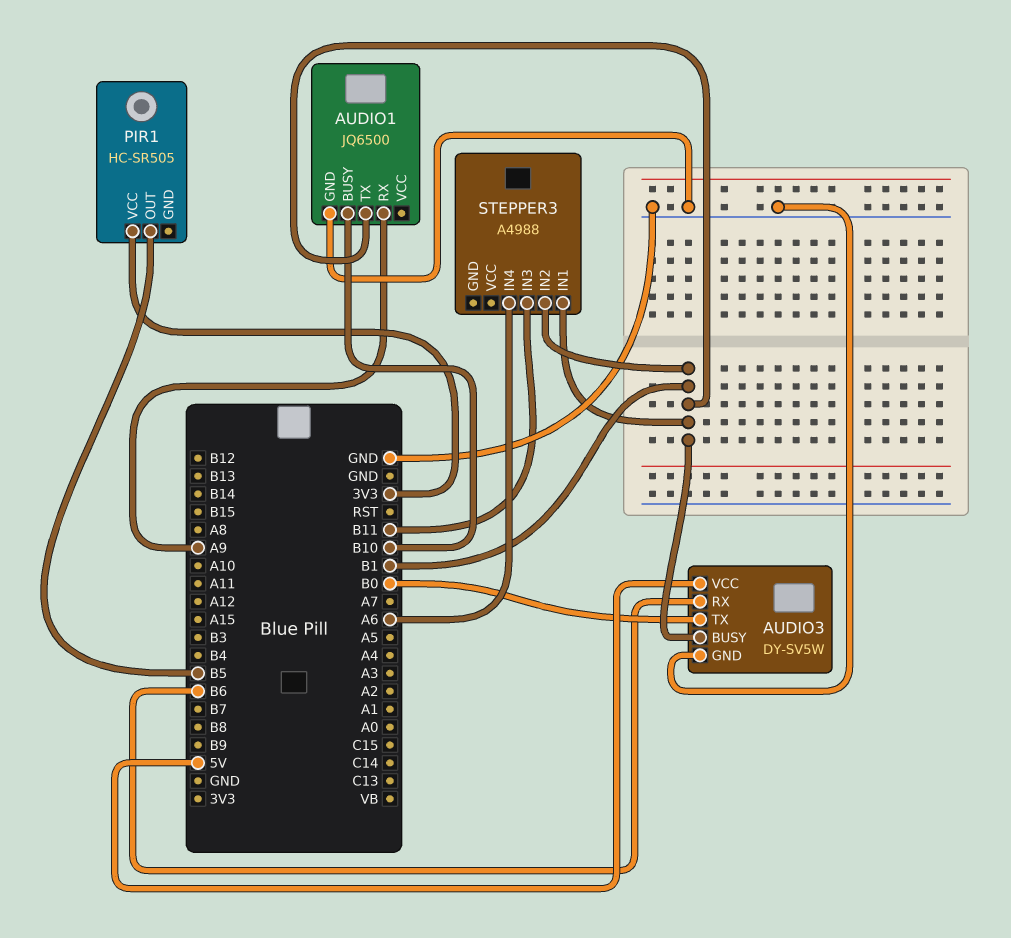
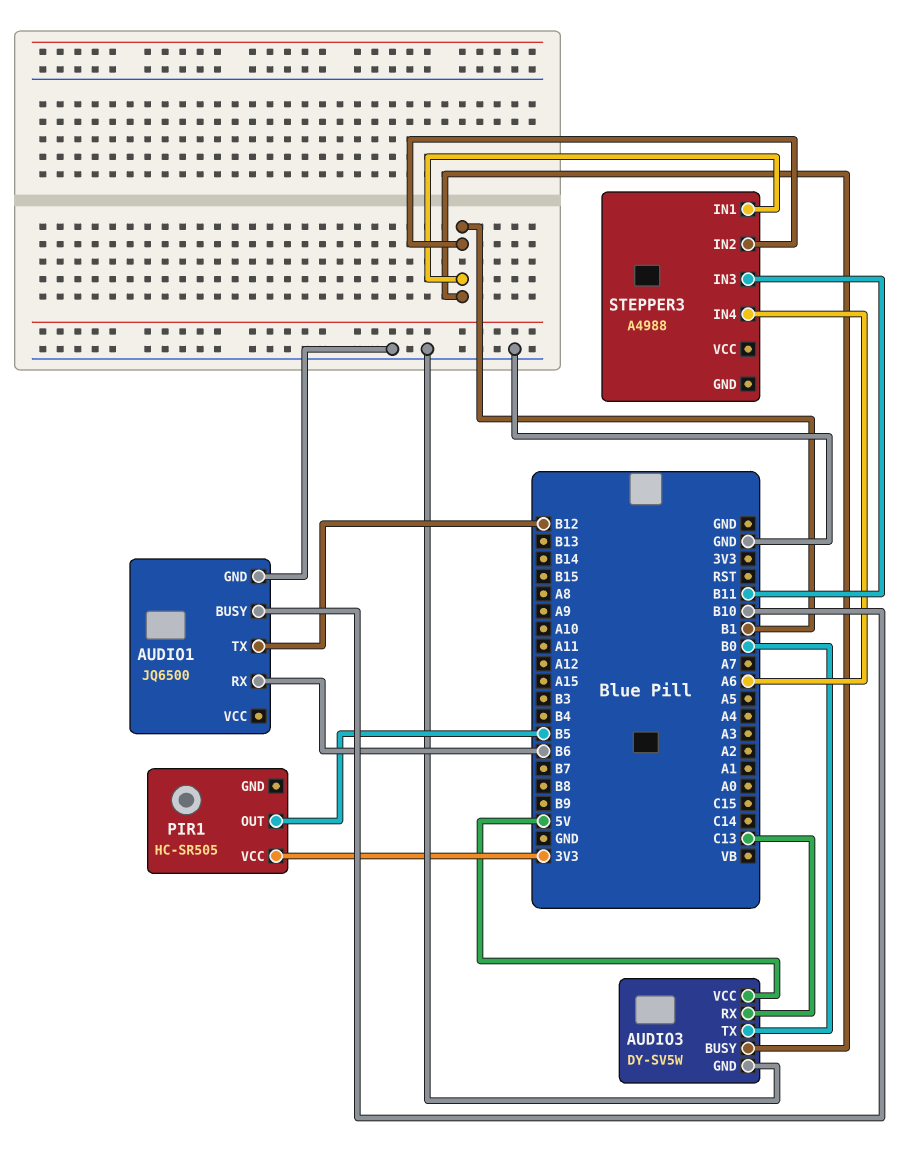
AUDIO1 pin RX: A9 -> B6
AUDIO1 pin TX: B1 -> B12
AUDIO3 pin RX: B6 -> C13

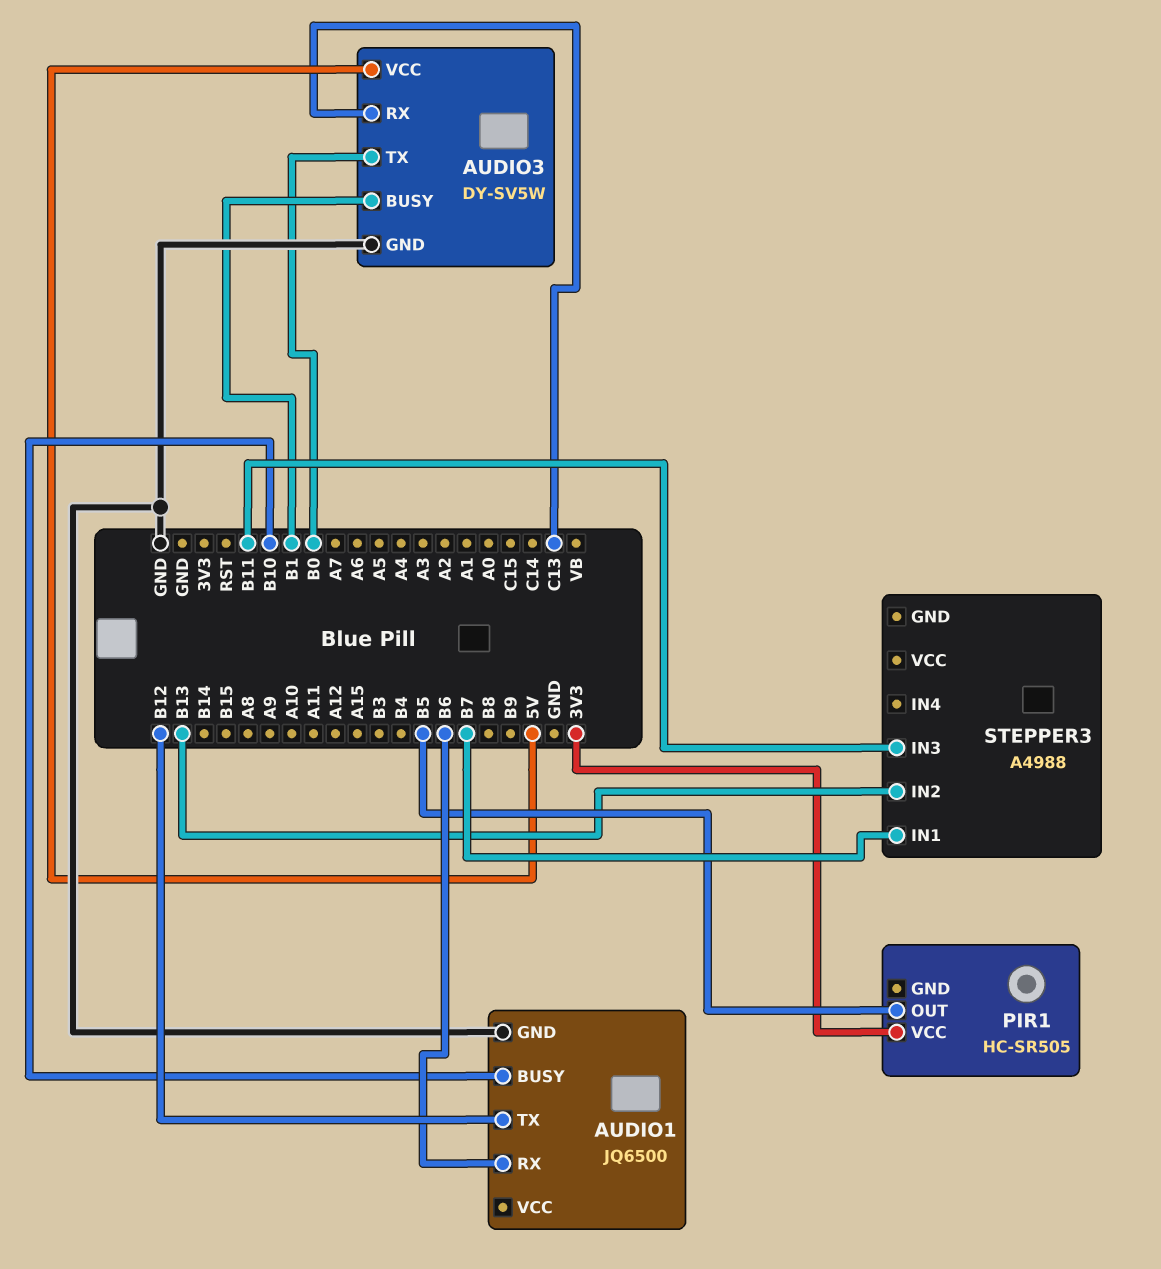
STEPPER3 pin IN1: B1 -> B7
STEPPER3 pin IN2: B1 -> B13
STEPPER3 pin IN4: A6 -> none

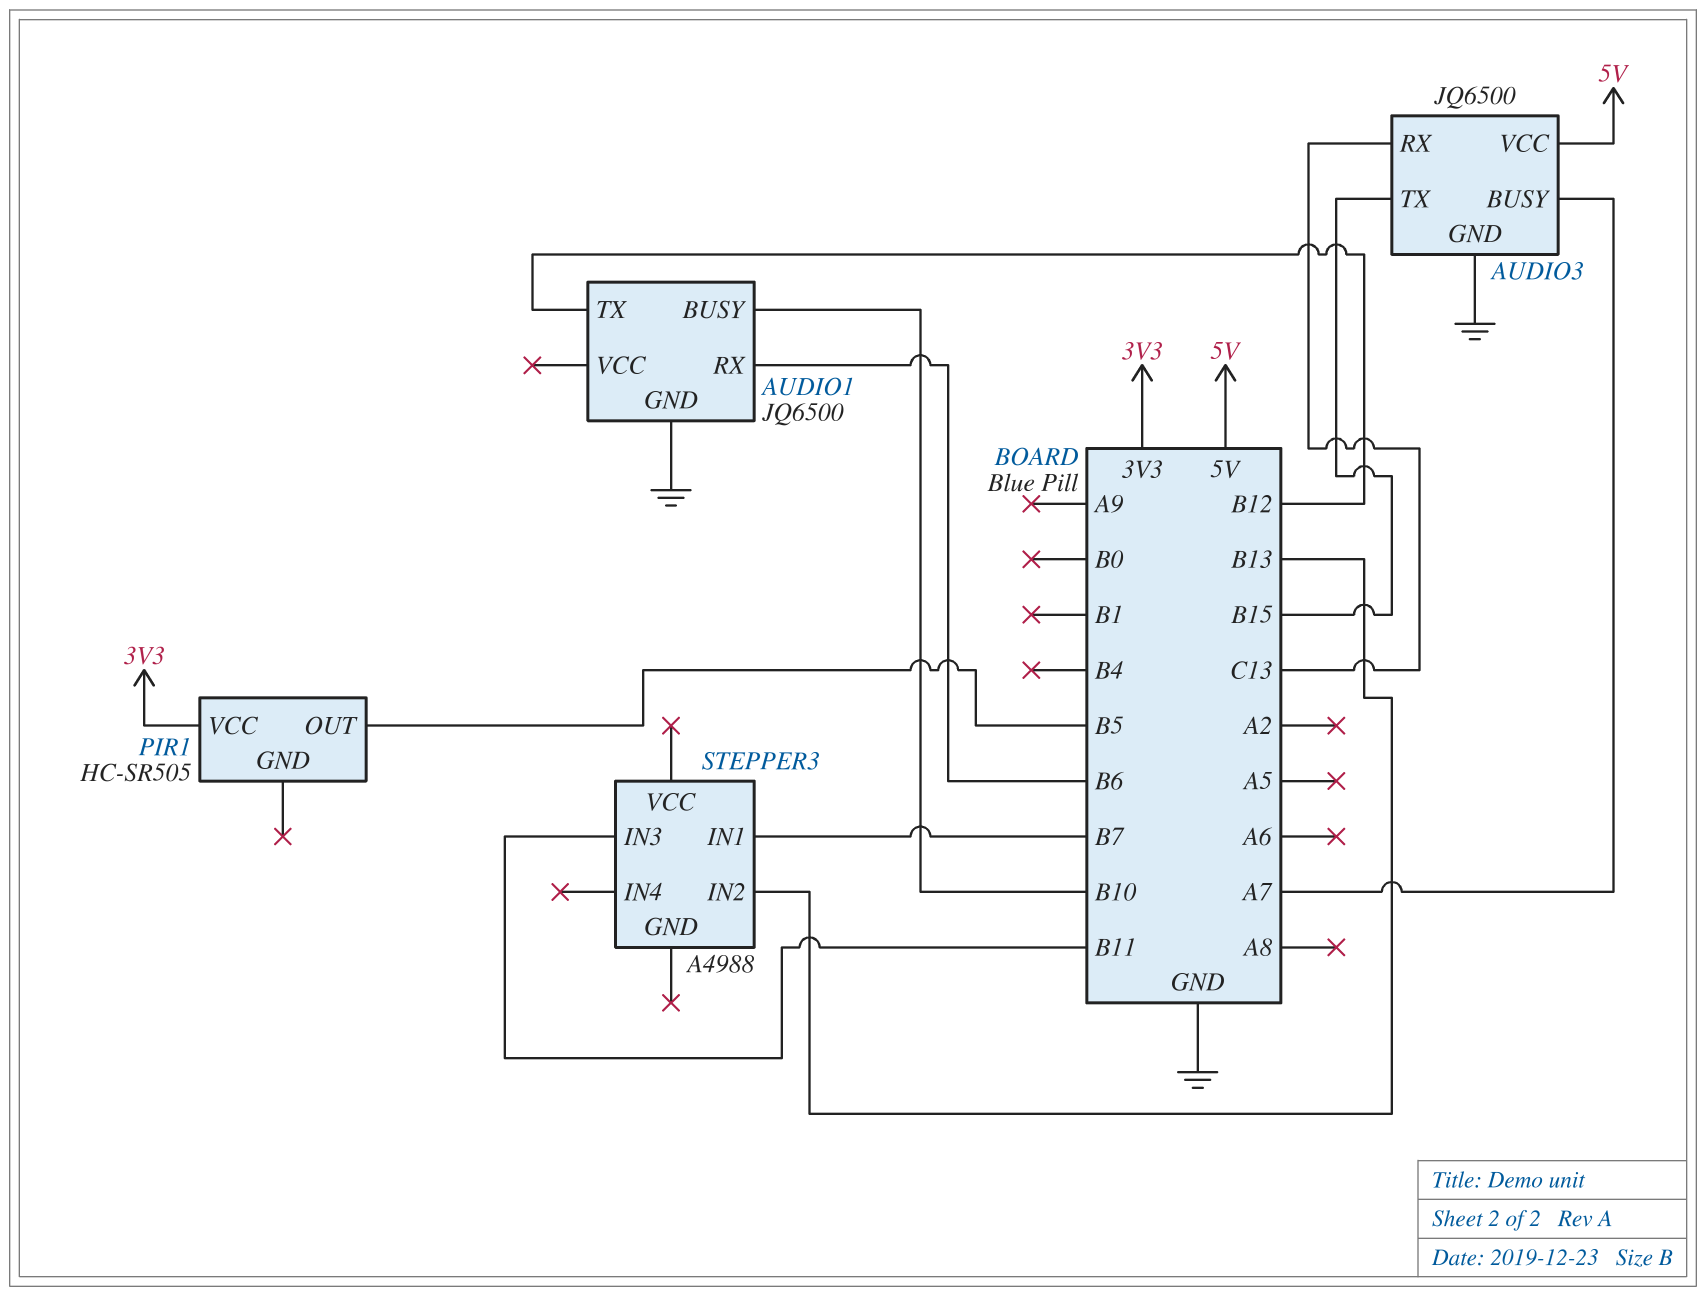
AUDIO3: DY-SV5W -> JQ6500
AUDIO3 pin BUSY: B1 -> A7
AUDIO3 pin TX: B0 -> B15

